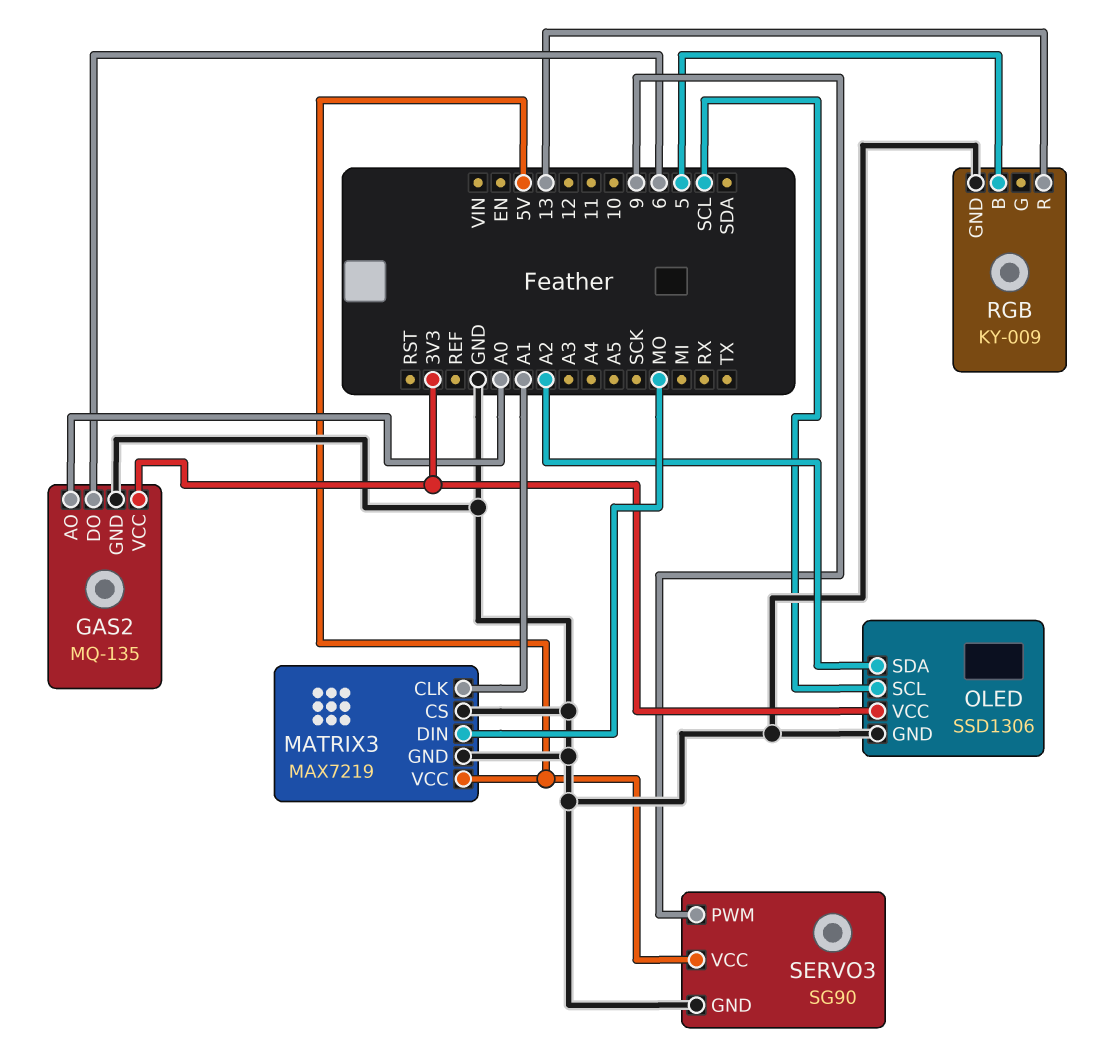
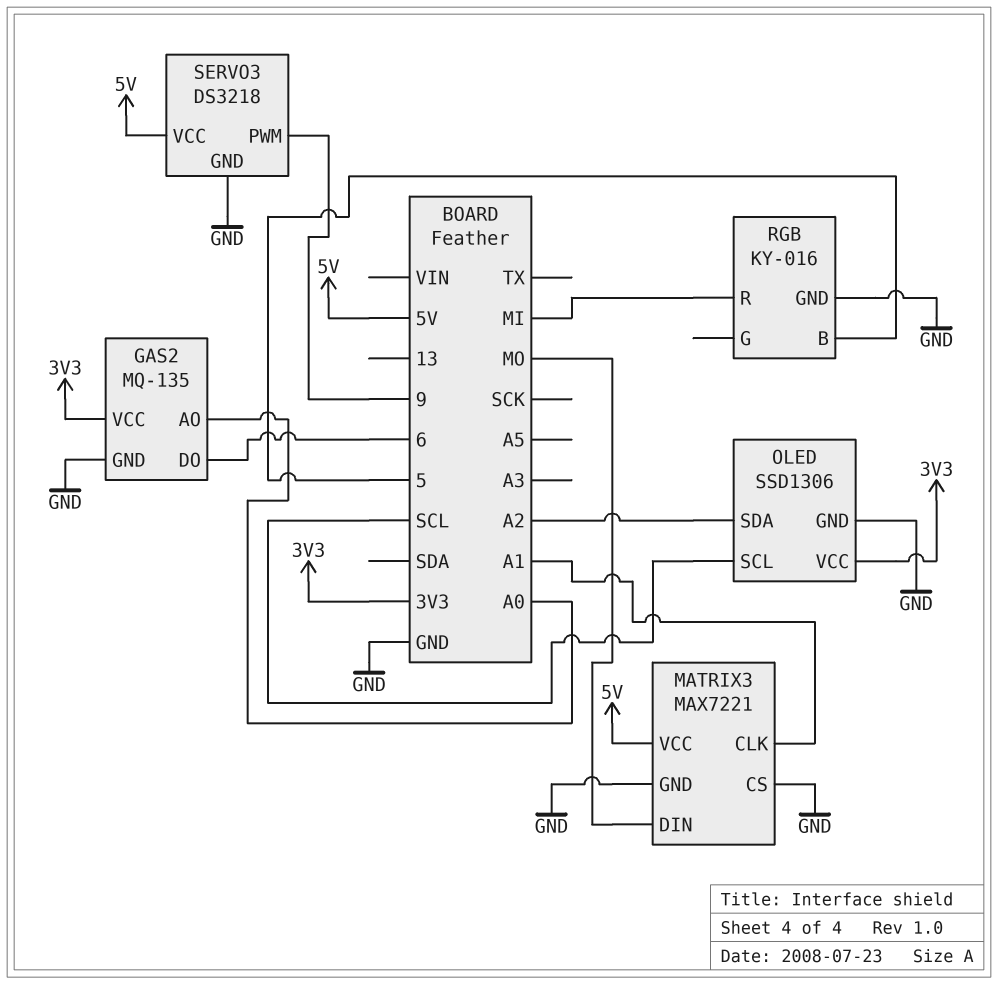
MATRIX3: MAX7219 -> MAX7221
RGB: KY-009 -> KY-016
RGB pin R: 13 -> MI
SERVO3: SG90 -> DS3218

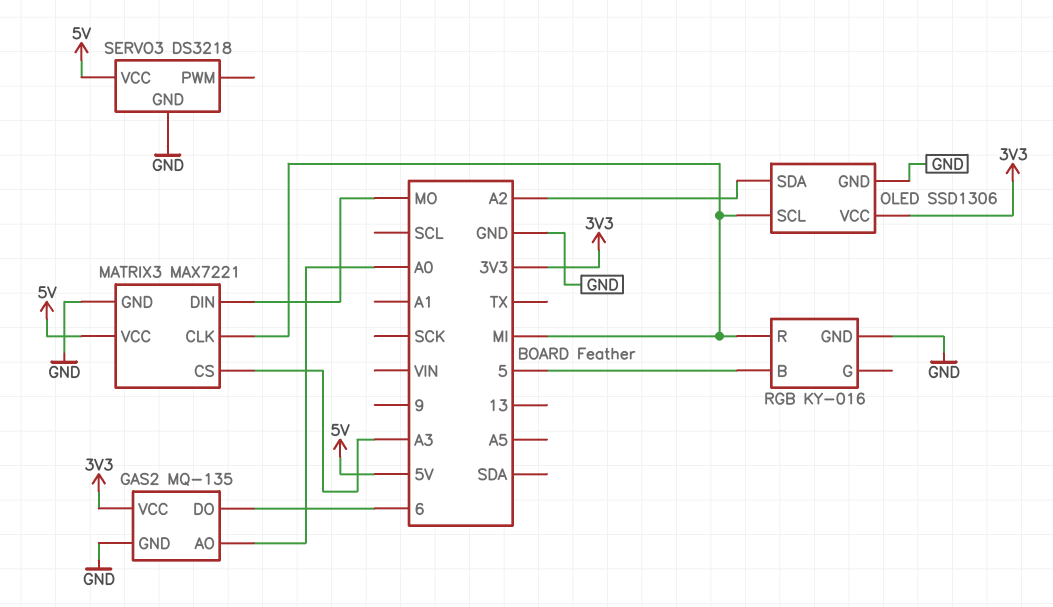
MATRIX3 pin CLK: A1 -> MI
MATRIX3 pin CS: GND -> A3
OLED pin SCL: SCL -> MI
SERVO3 pin PWM: 9 -> none

